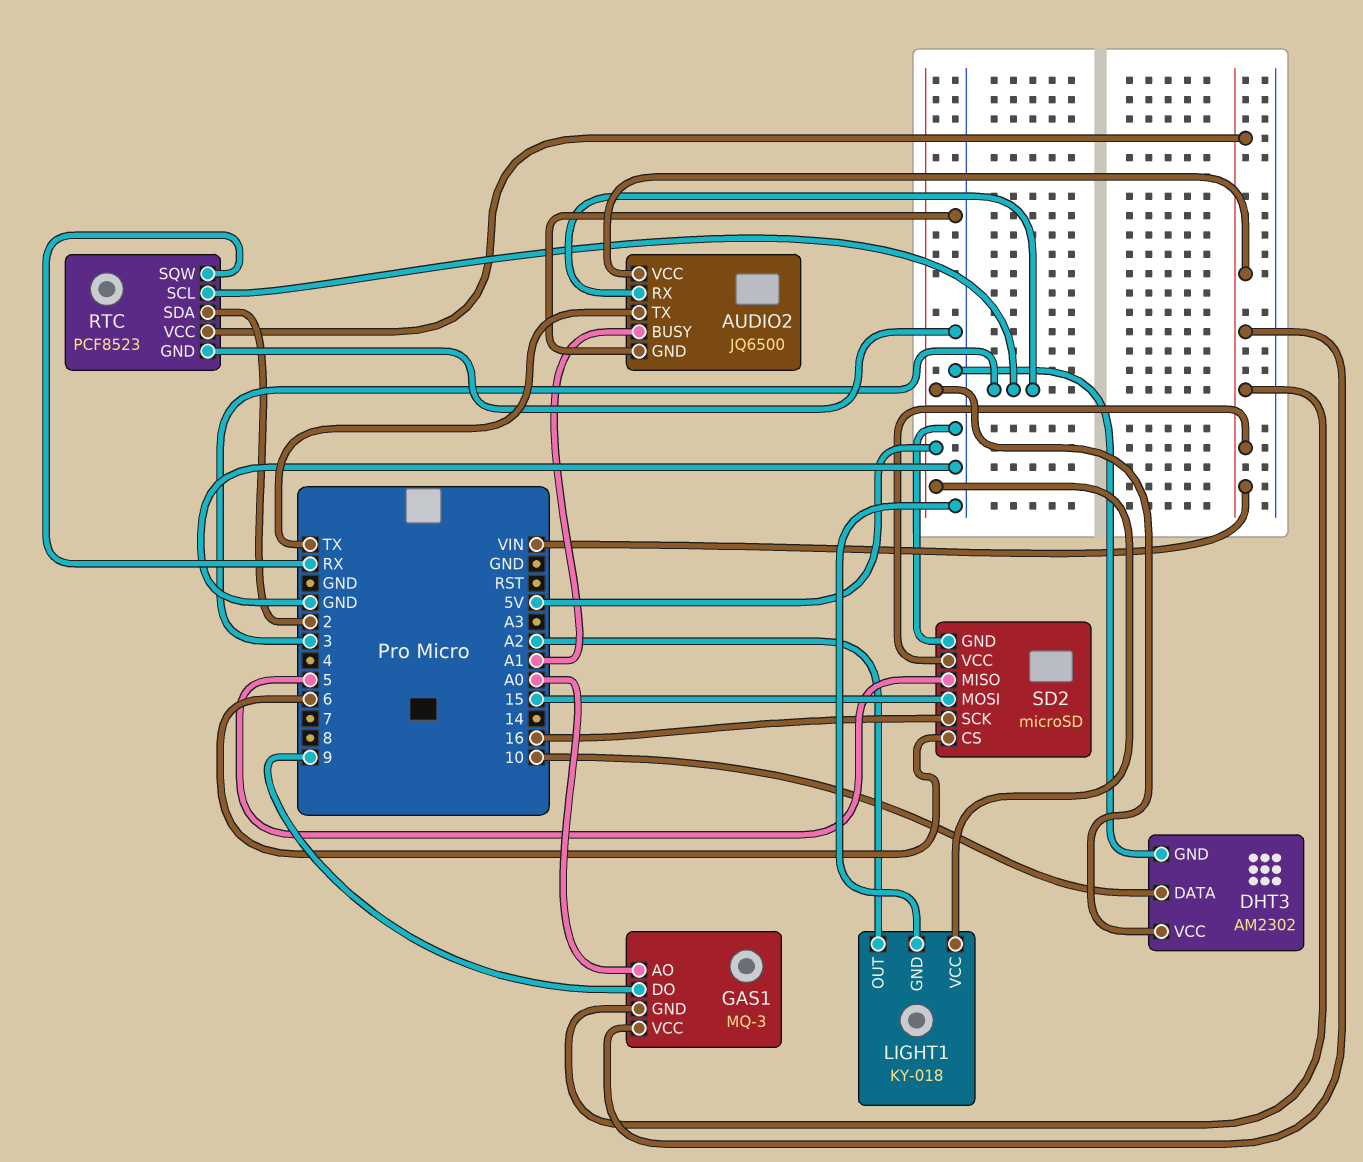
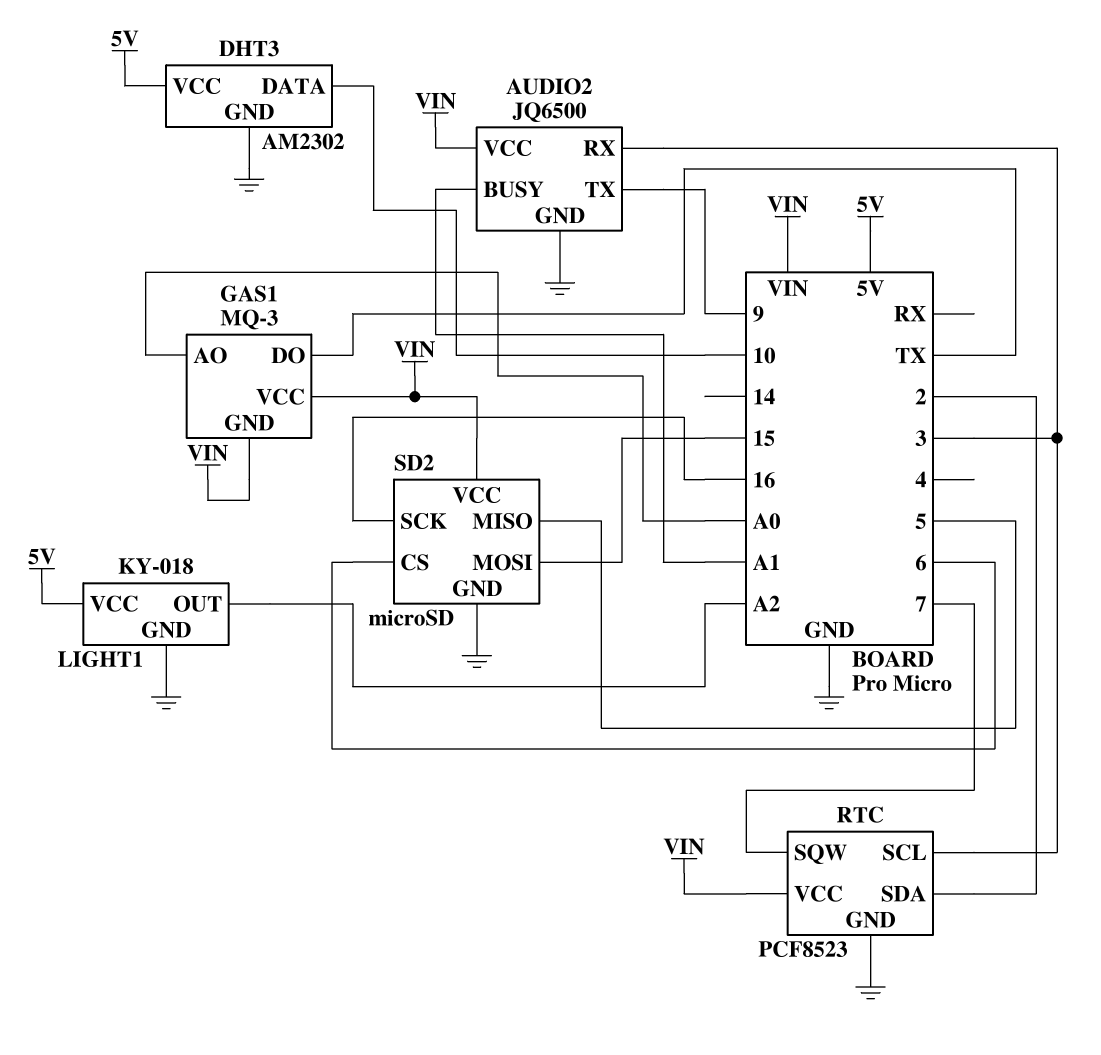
AUDIO2 pin TX: TX -> 9
GAS1 pin DO: 9 -> TX
RTC pin SQW: RX -> 7

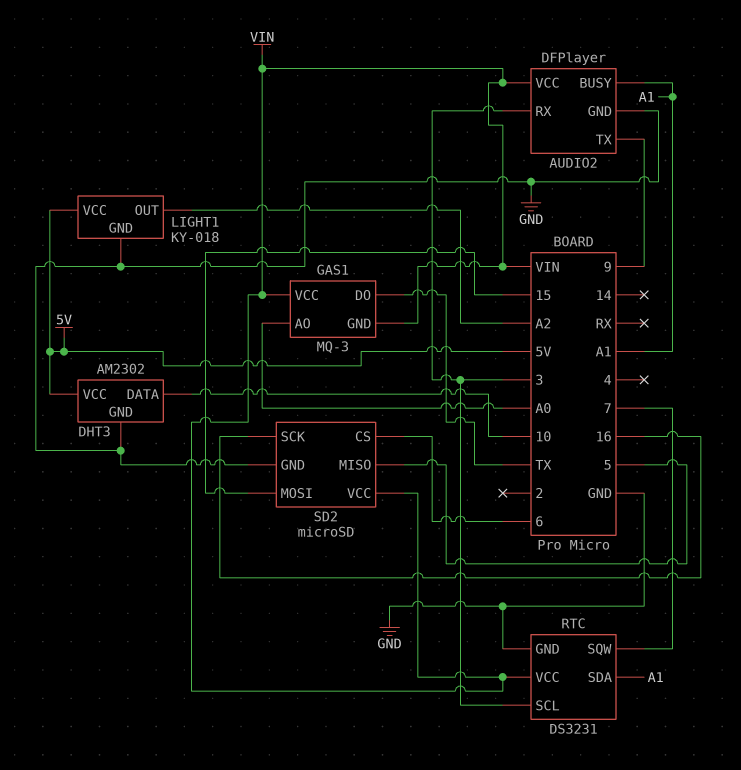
AUDIO2: JQ6500 -> DFPlayer
RTC: PCF8523 -> DS3231
RTC pin SDA: 2 -> A1

